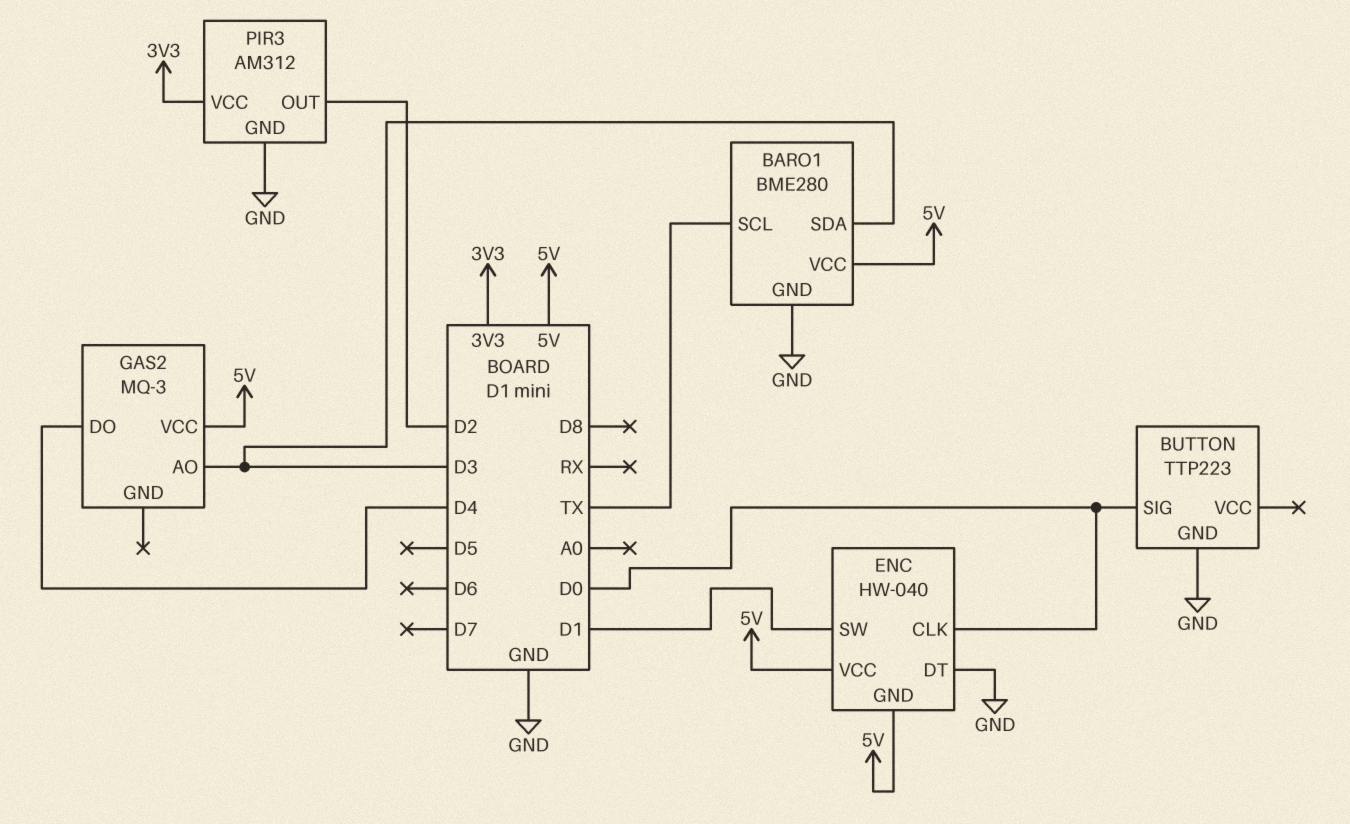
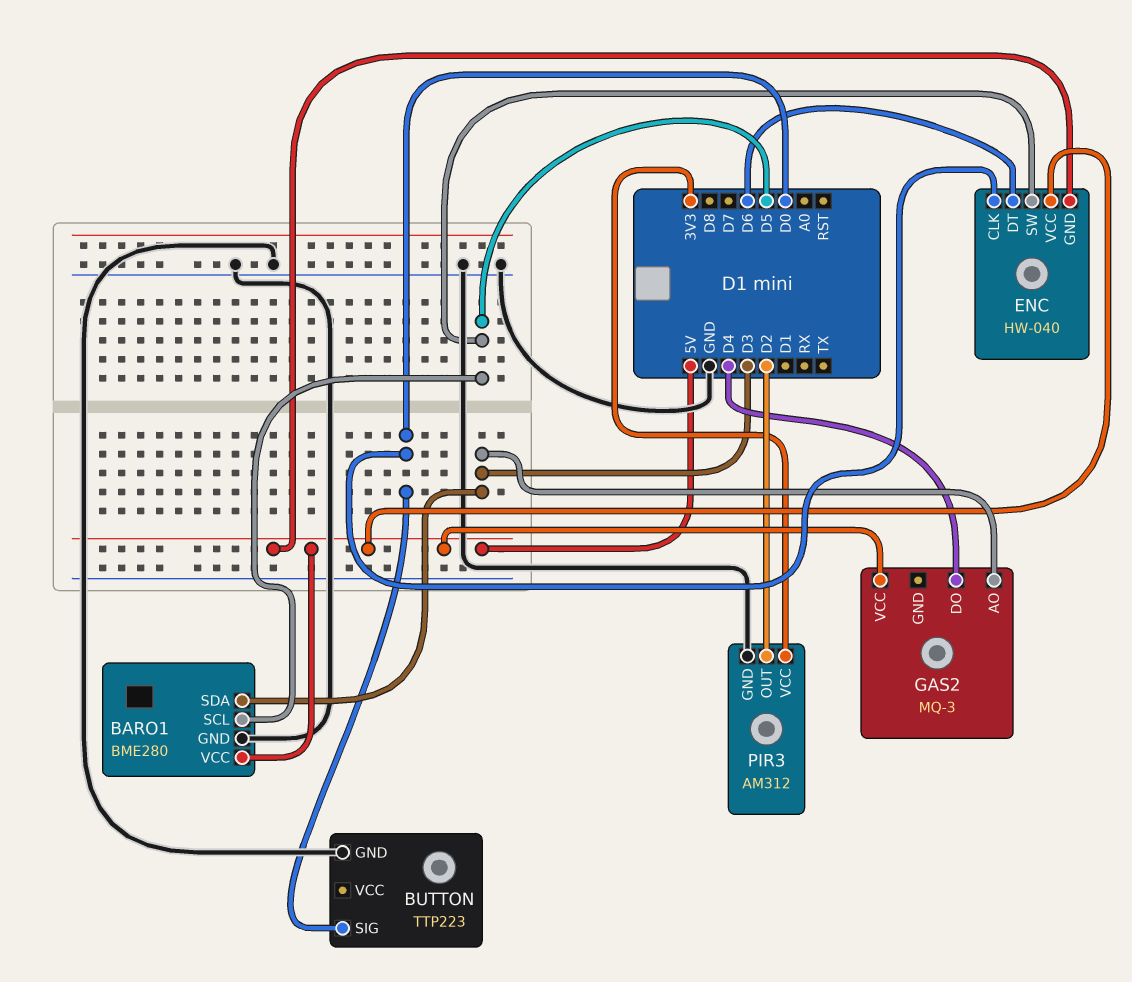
BARO1 pin SCL: TX -> D5
ENC pin DT: GND -> D6
ENC pin SW: D1 -> D5

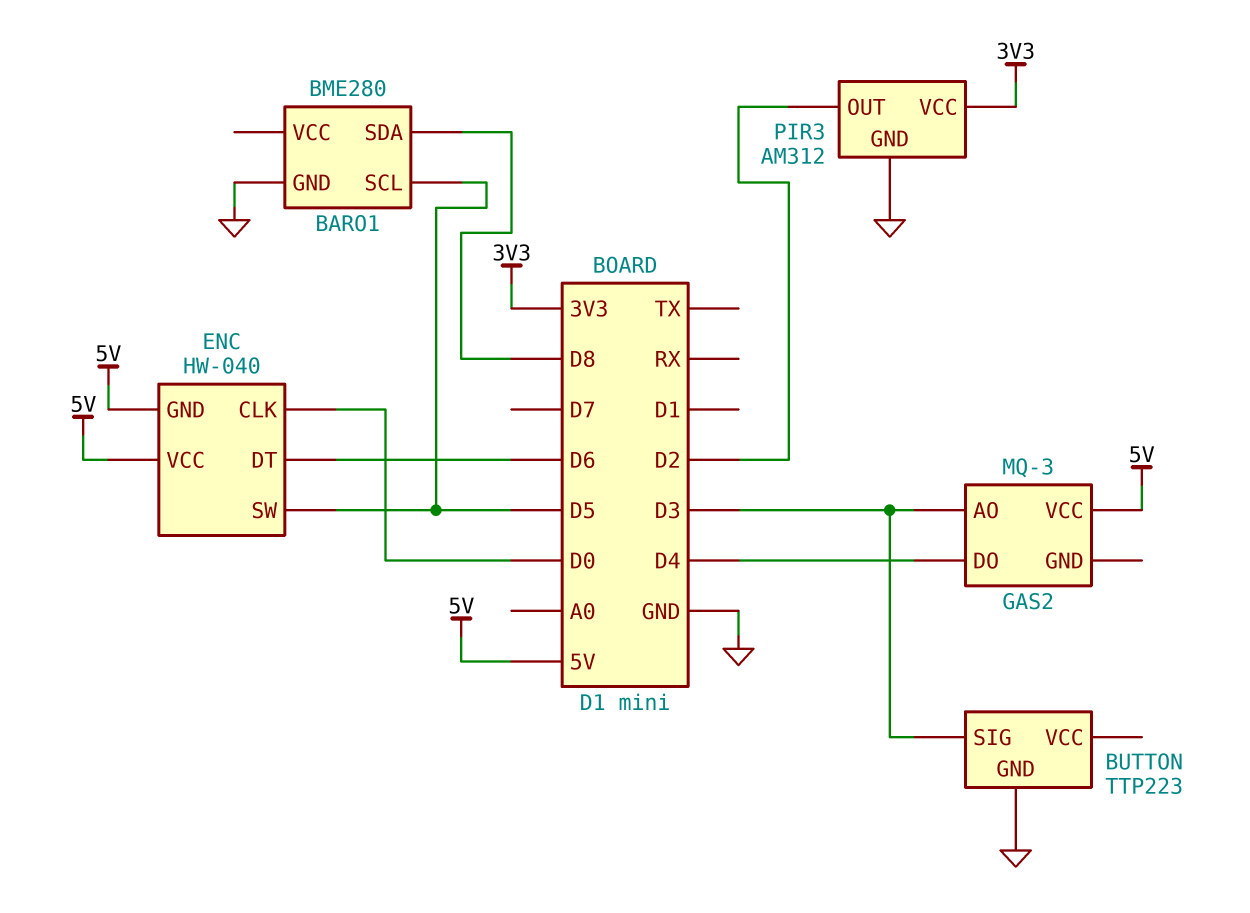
BARO1 pin SDA: D3 -> D8
BARO1 pin VCC: 5V -> none
BUTTON pin SIG: D0 -> D3

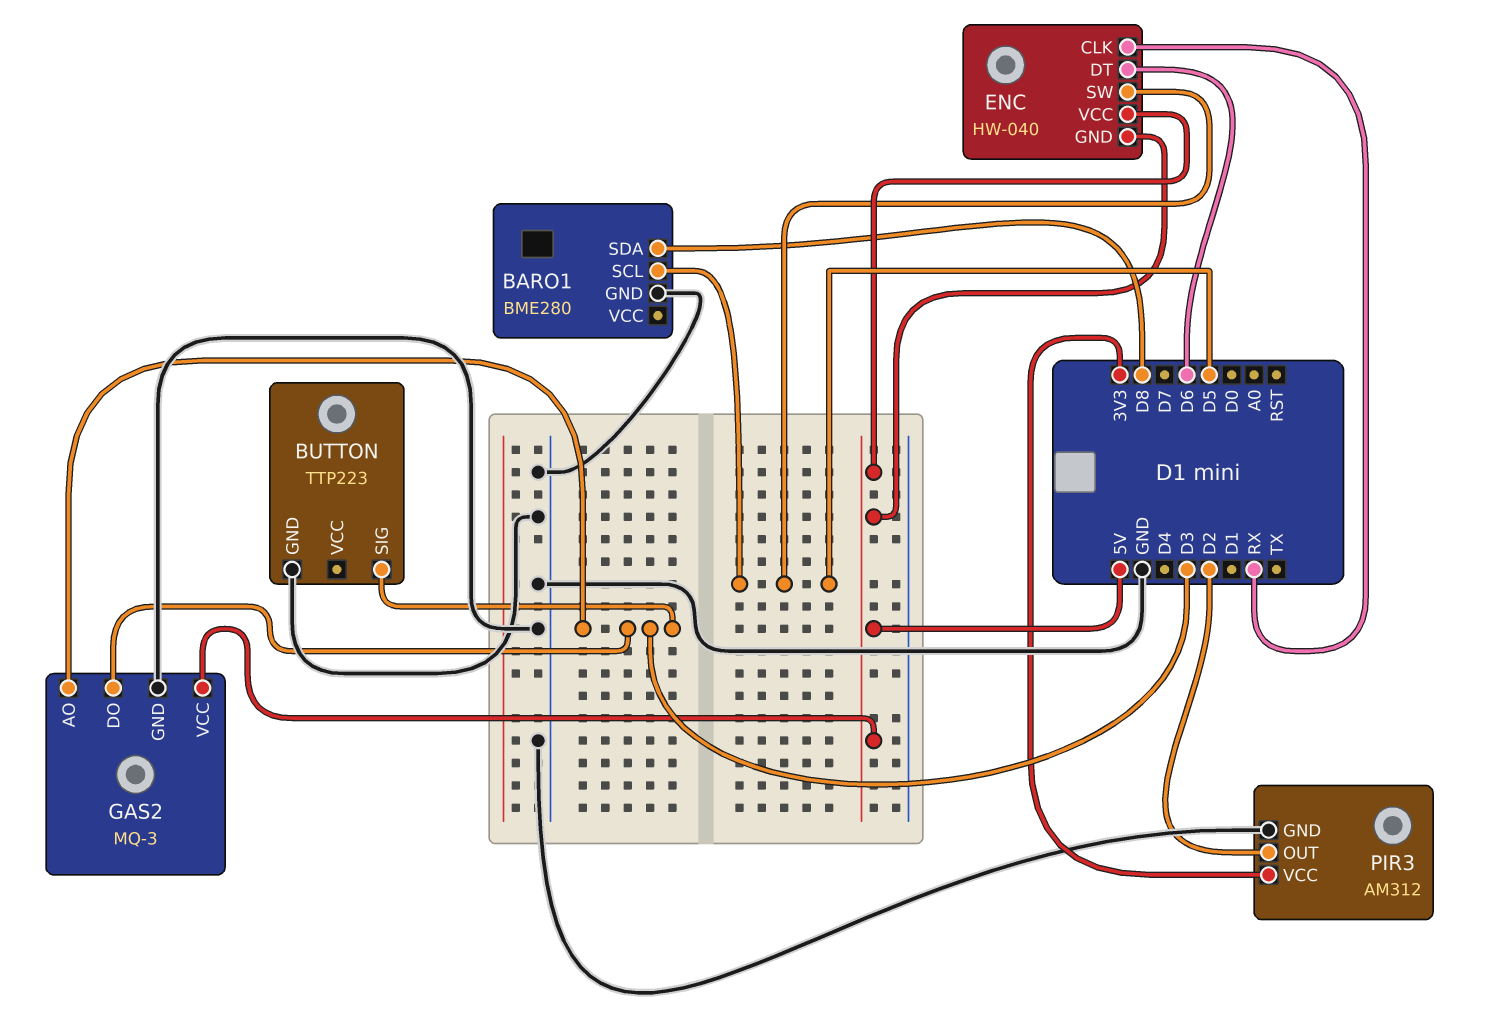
ENC pin CLK: D0 -> RX
GAS2 pin DO: D4 -> D3
GAS2 pin GND: none -> GND

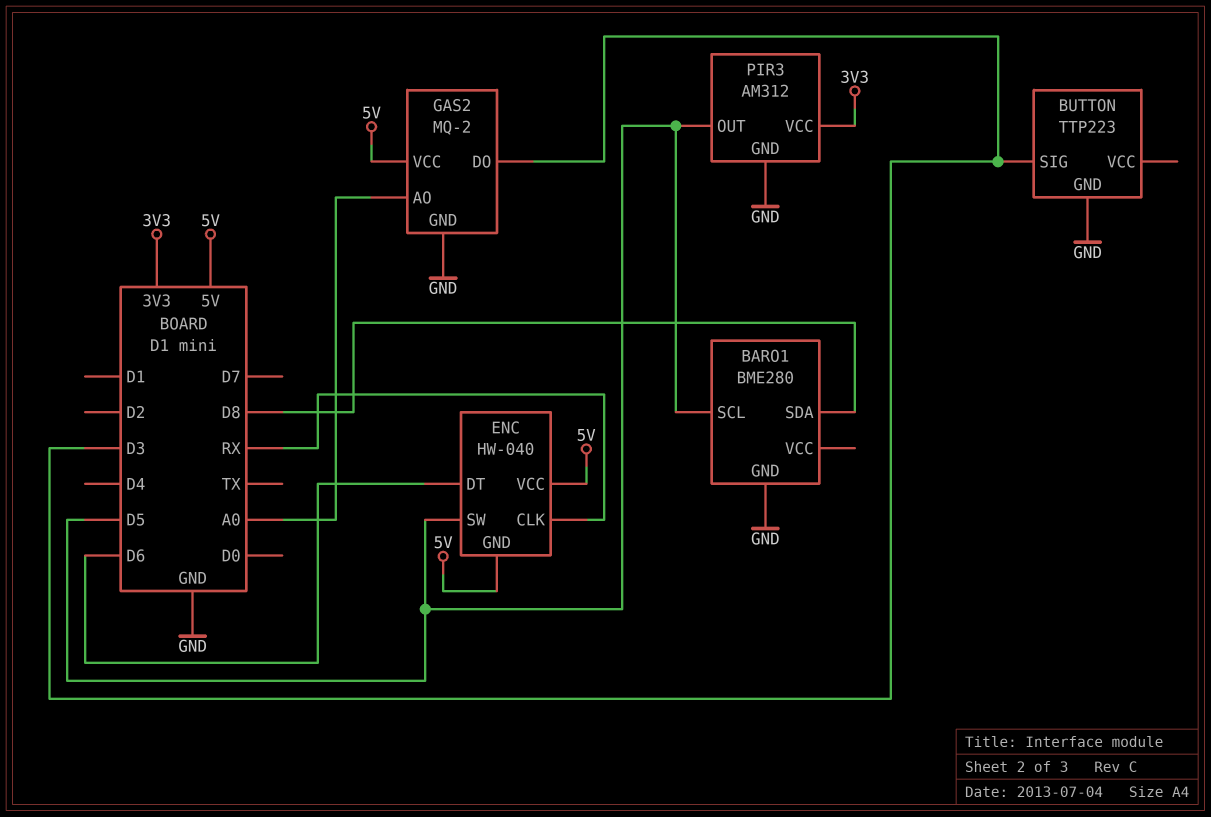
GAS2: MQ-3 -> MQ-2
GAS2 pin AO: D3 -> A0
PIR3 pin OUT: D2 -> D5

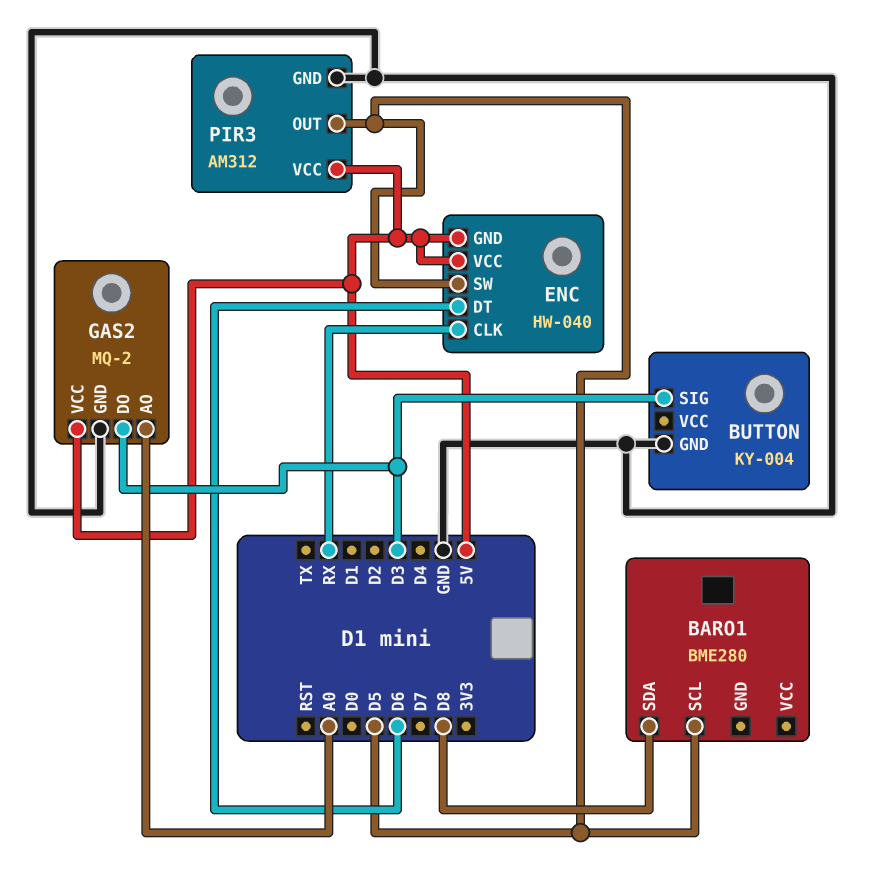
BARO1 pin GND: GND -> none
BUTTON: TTP223 -> KY-004
PIR3 pin VCC: 3V3 -> 5V

